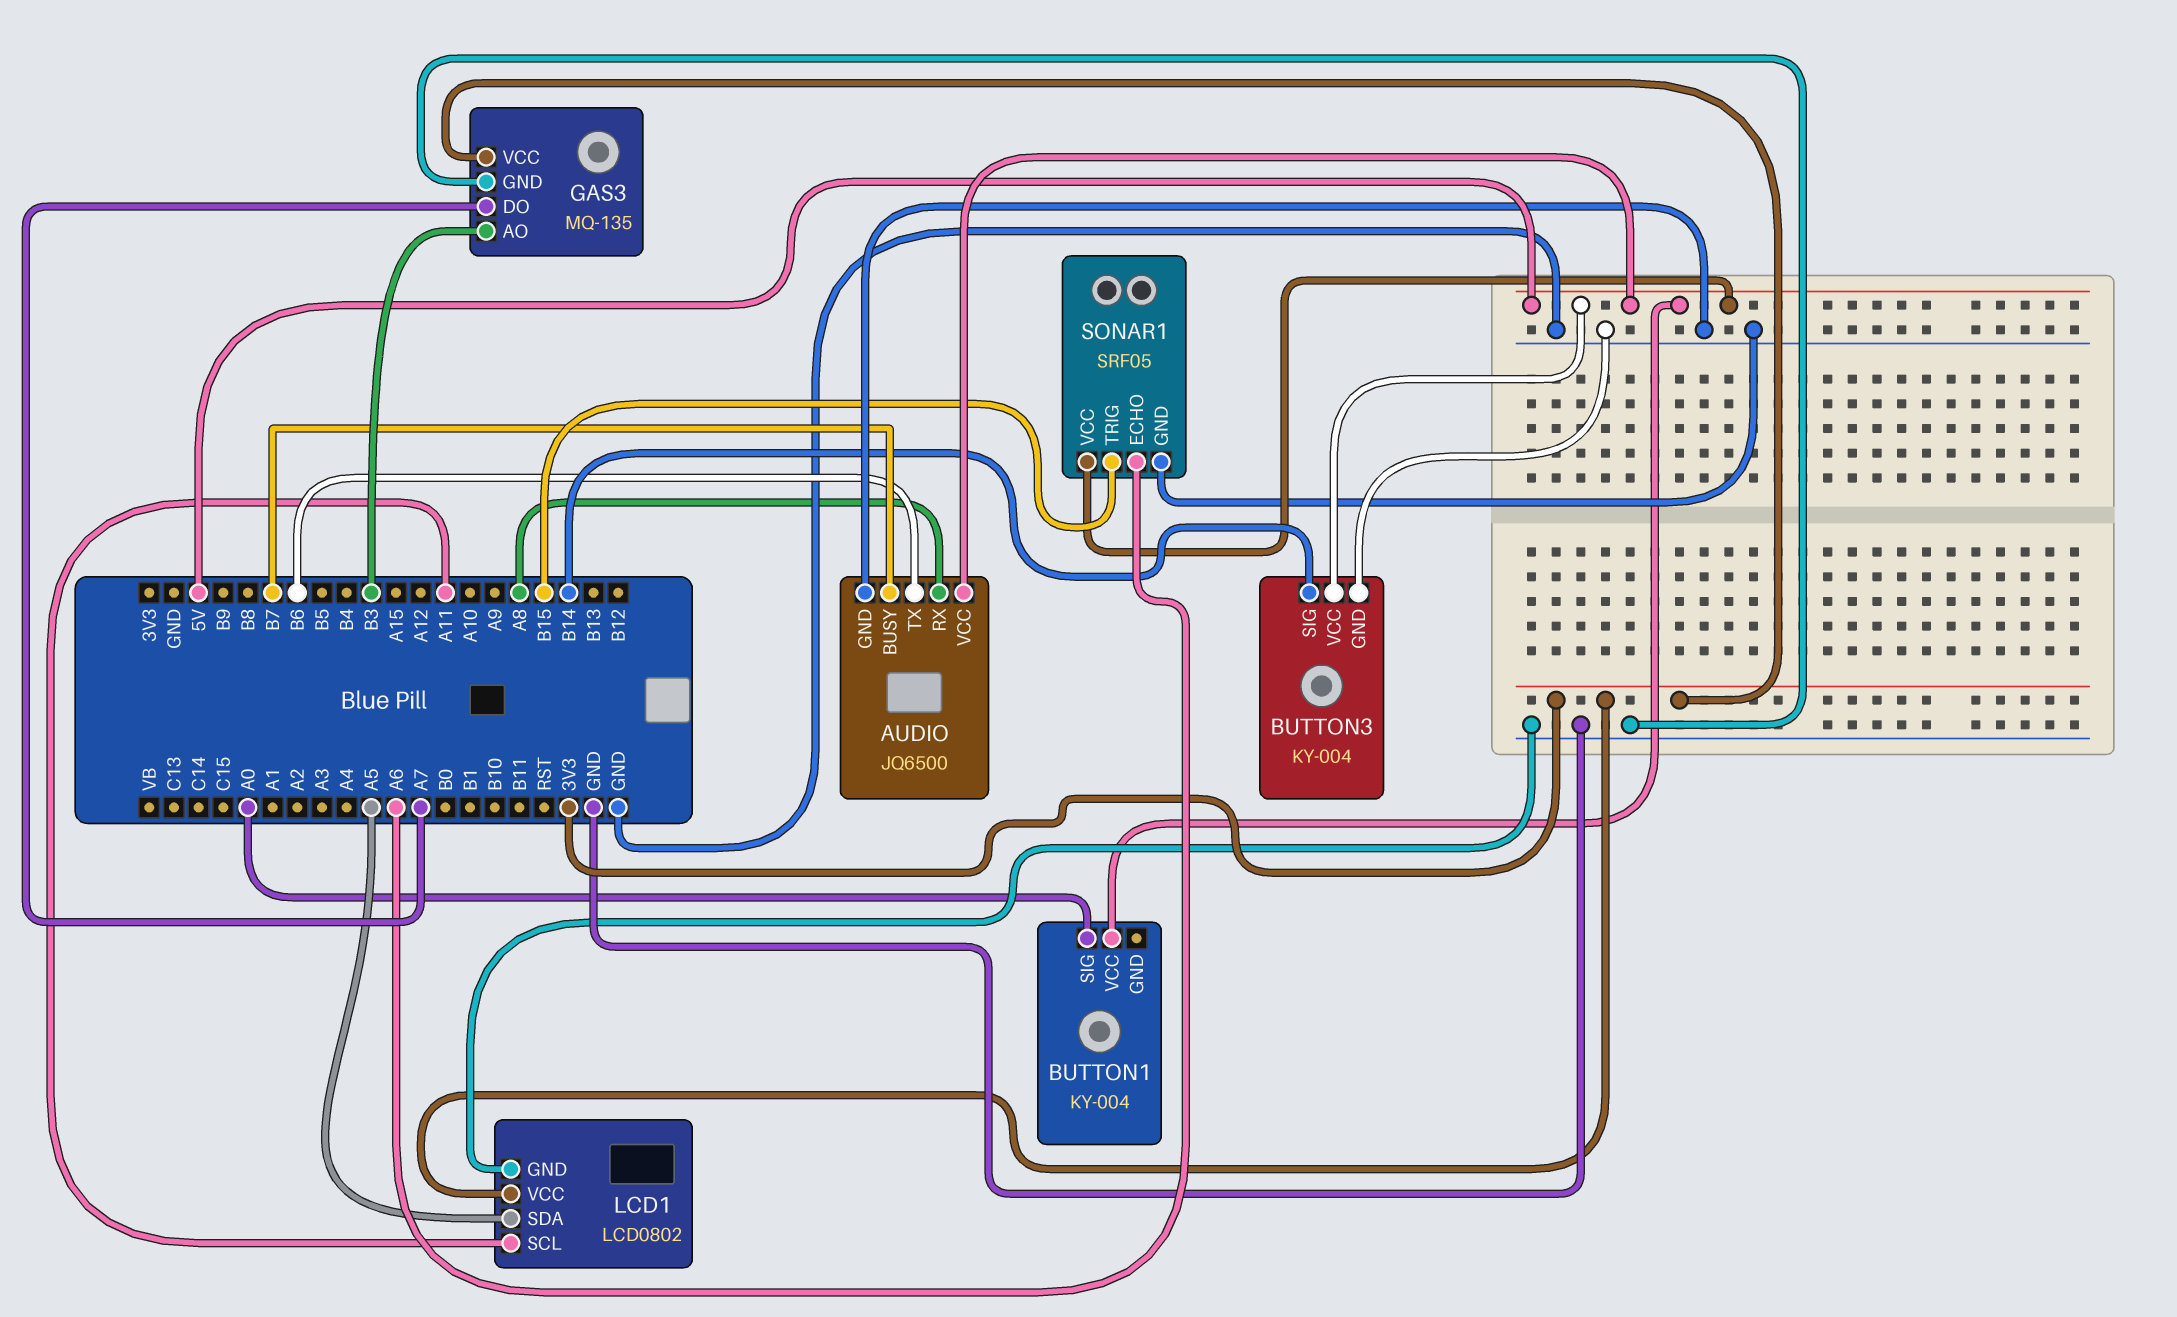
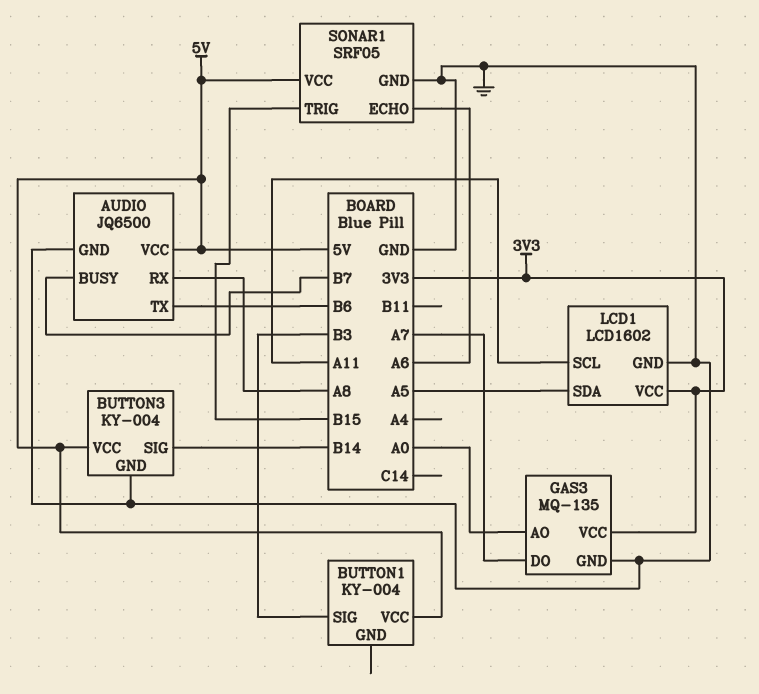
BUTTON1 pin SIG: A0 -> B3
GAS3 pin AO: B3 -> A0
LCD1: LCD0802 -> LCD1602

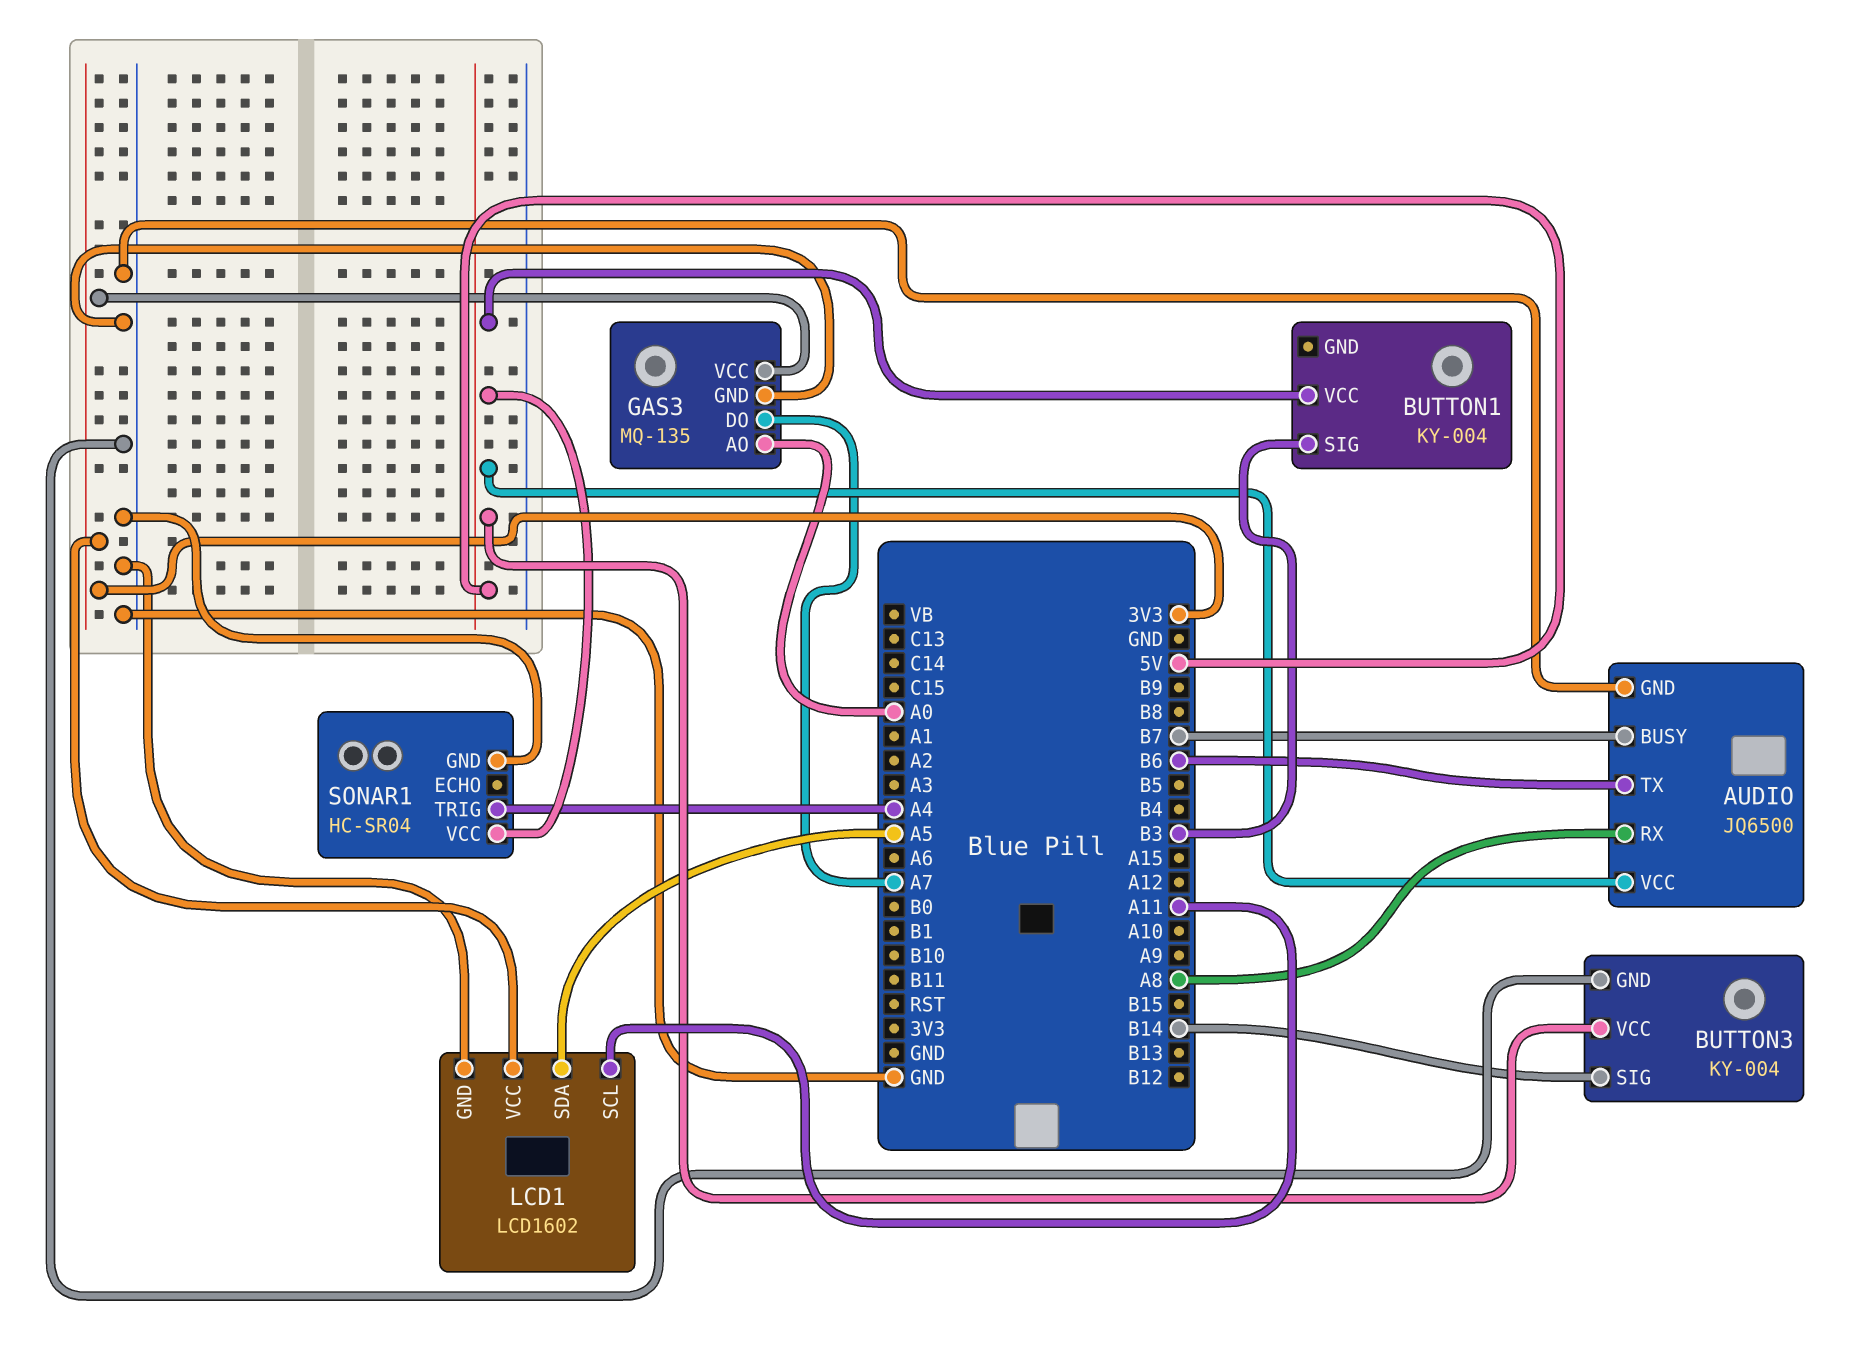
SONAR1: SRF05 -> HC-SR04
SONAR1 pin ECHO: A6 -> none
SONAR1 pin TRIG: B15 -> A4

